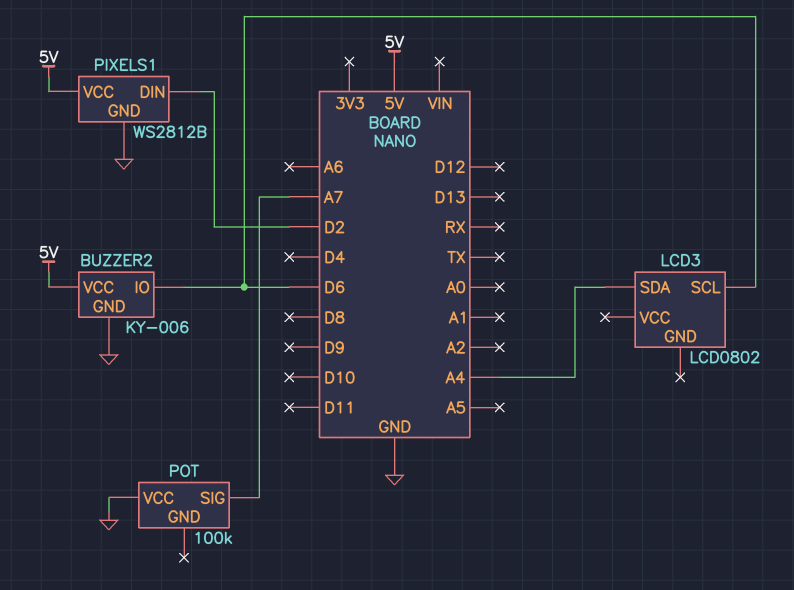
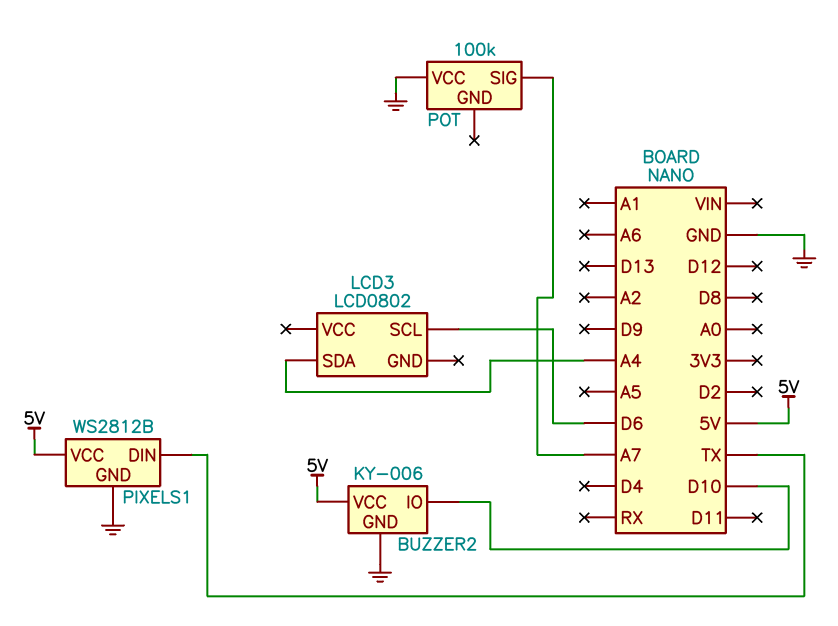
BUZZER2 pin IO: D6 -> D10
PIXELS1 pin DIN: D2 -> TX

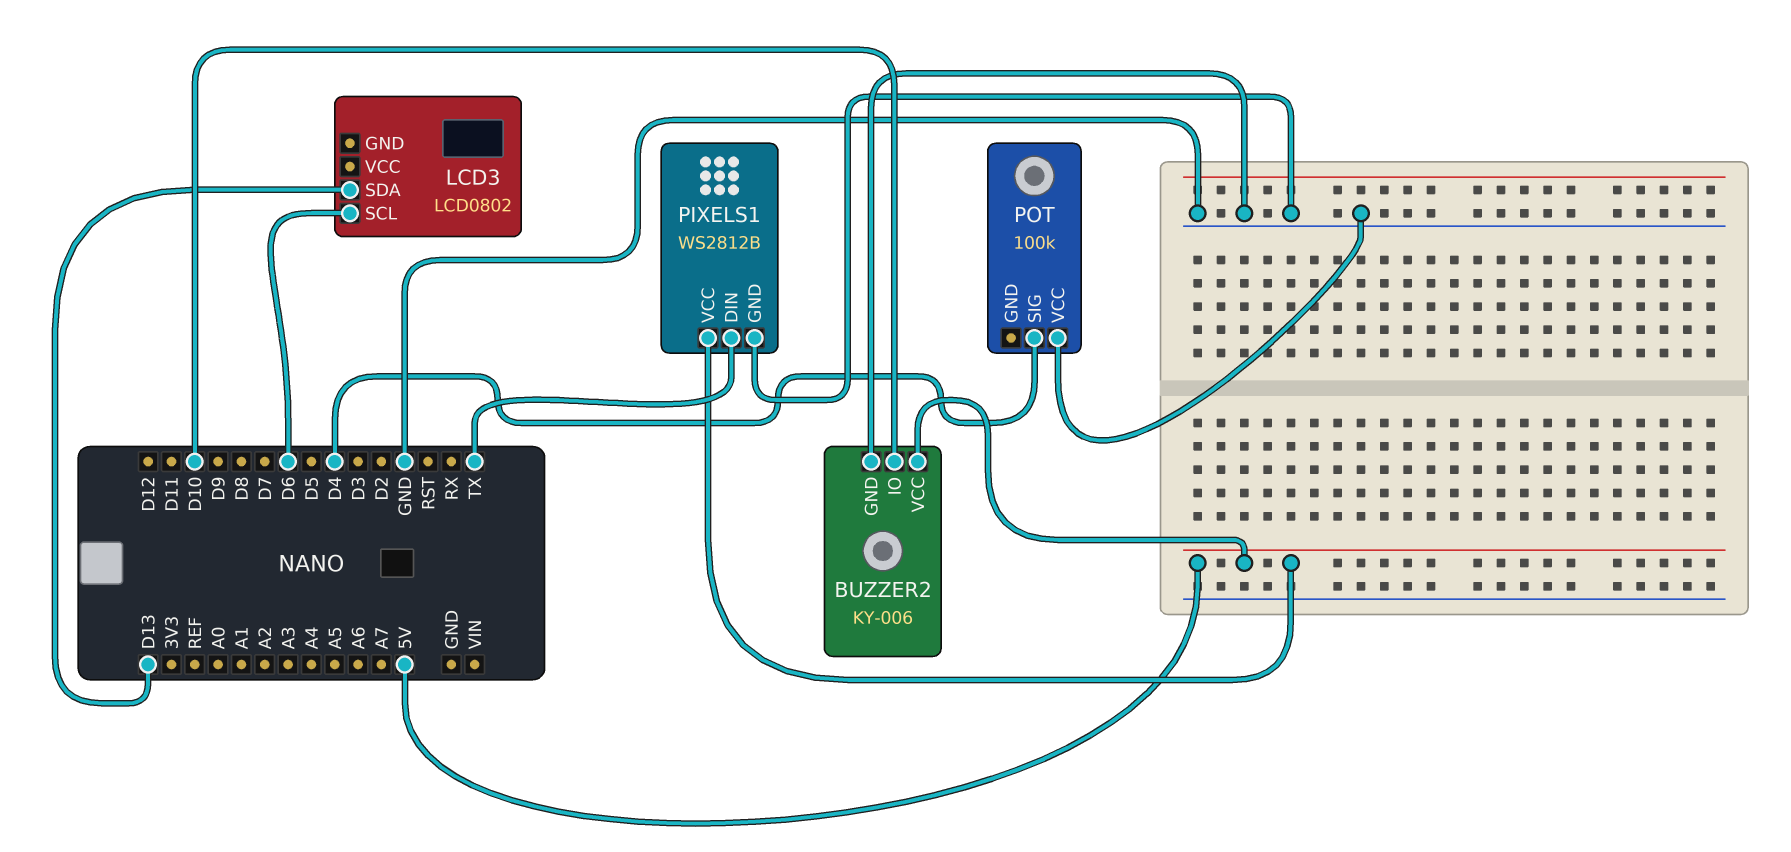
LCD3 pin SDA: A4 -> D13
POT pin SIG: A7 -> D4

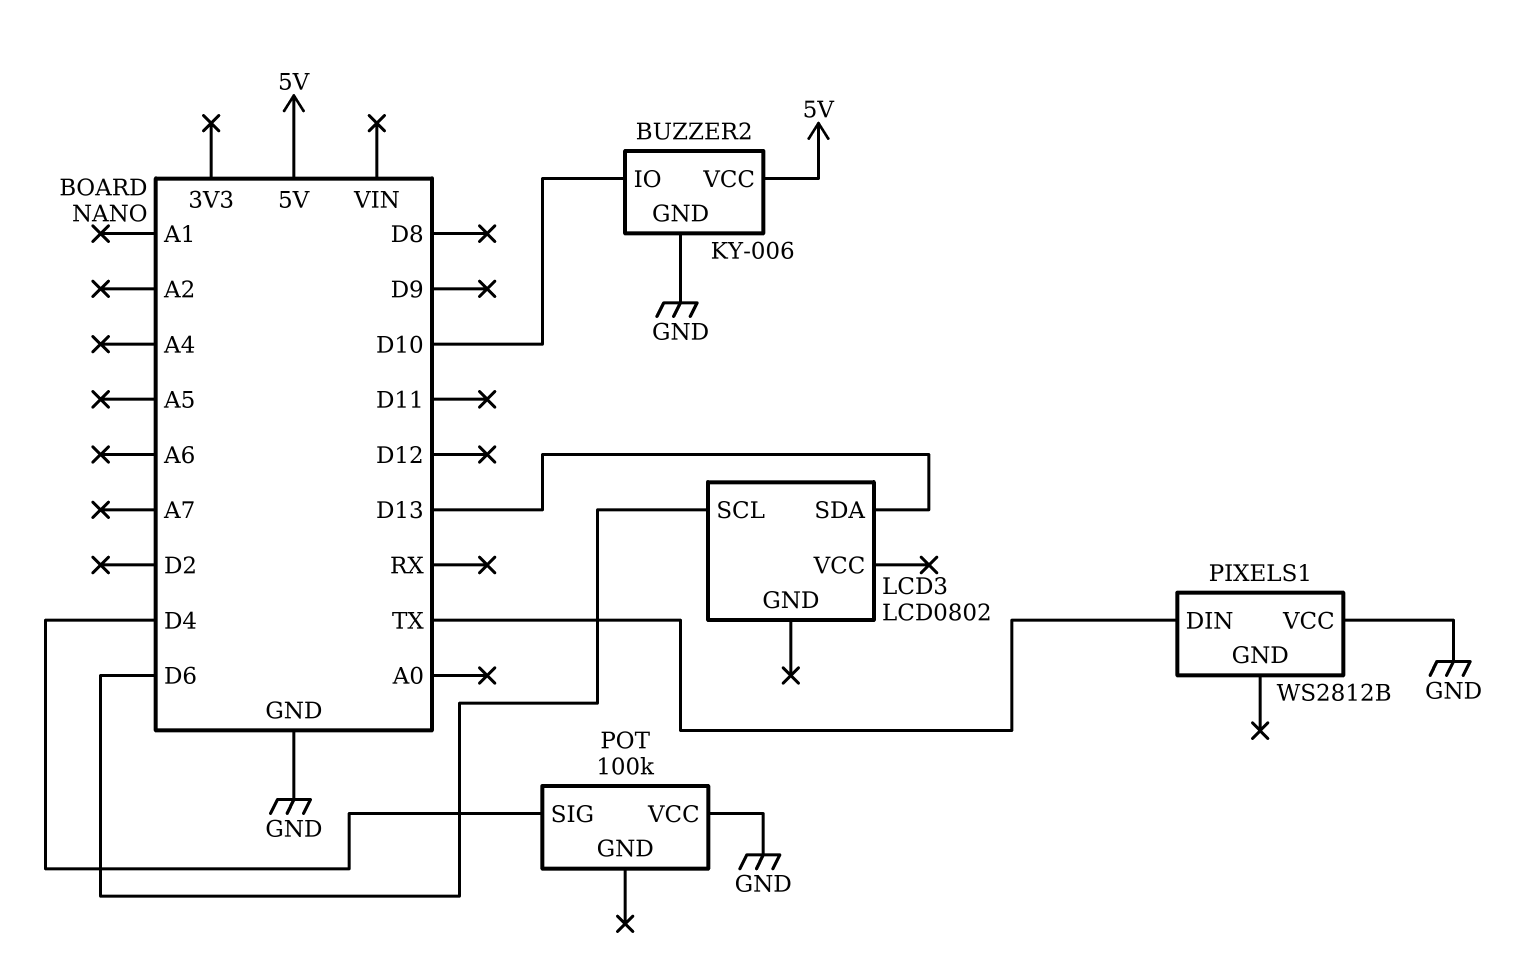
PIXELS1 pin GND: GND -> none
PIXELS1 pin VCC: 5V -> GND

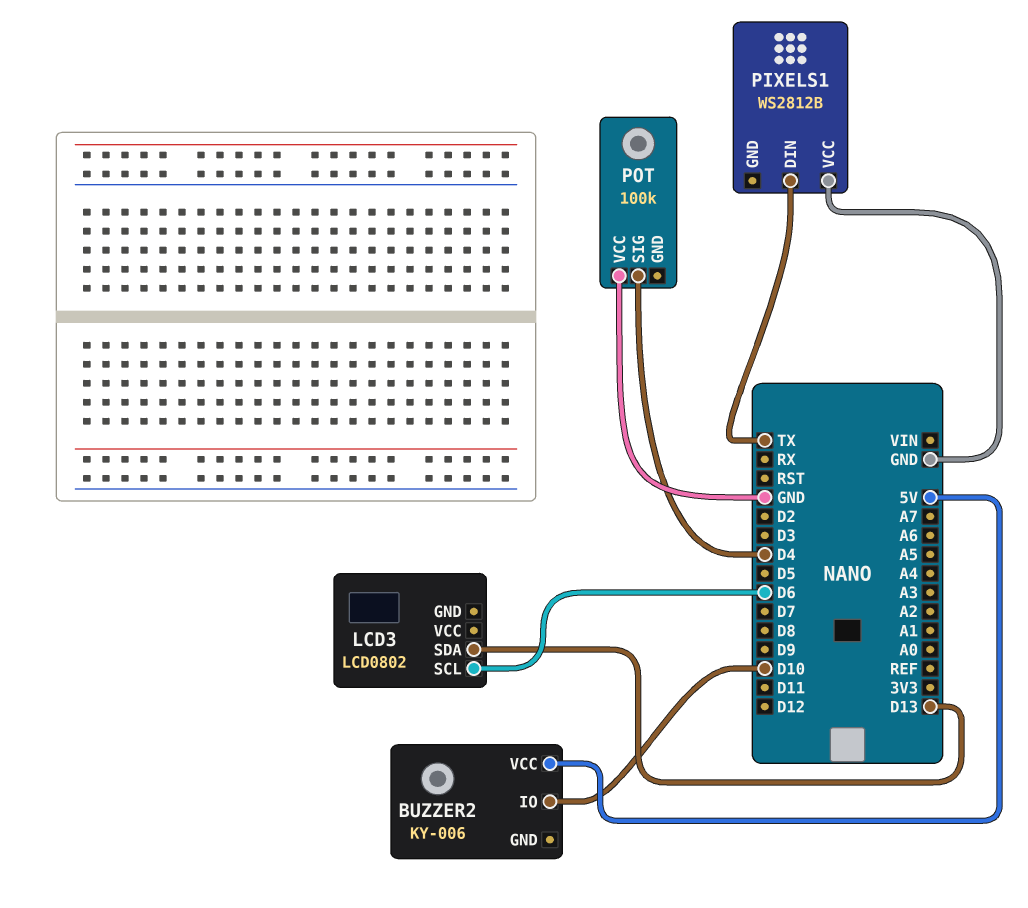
BUZZER2 pin GND: GND -> none

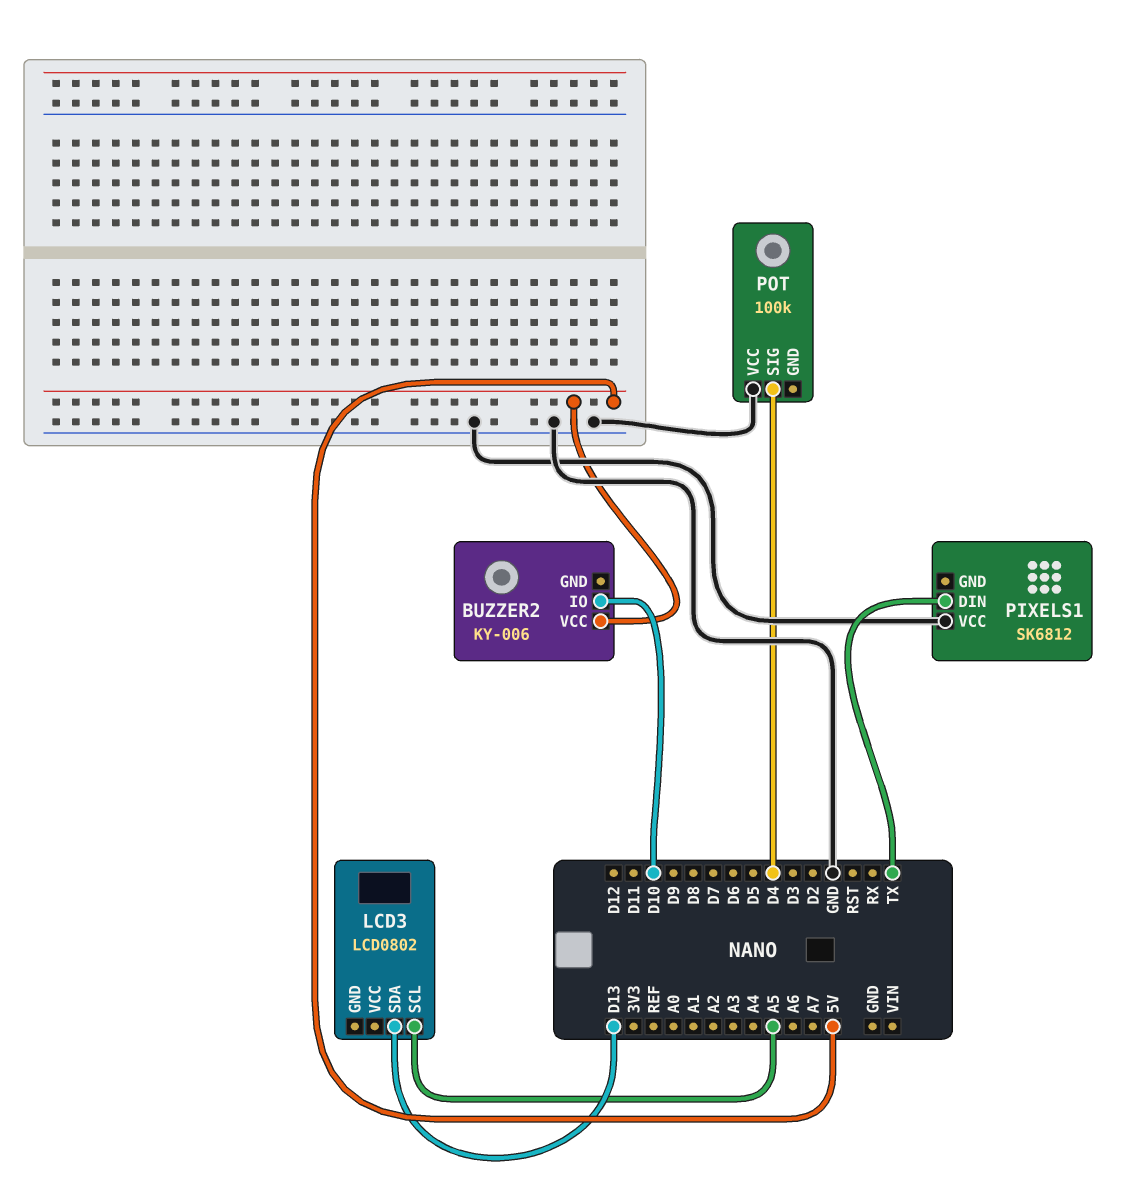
LCD3 pin SCL: D6 -> A5
PIXELS1: WS2812B -> SK6812

